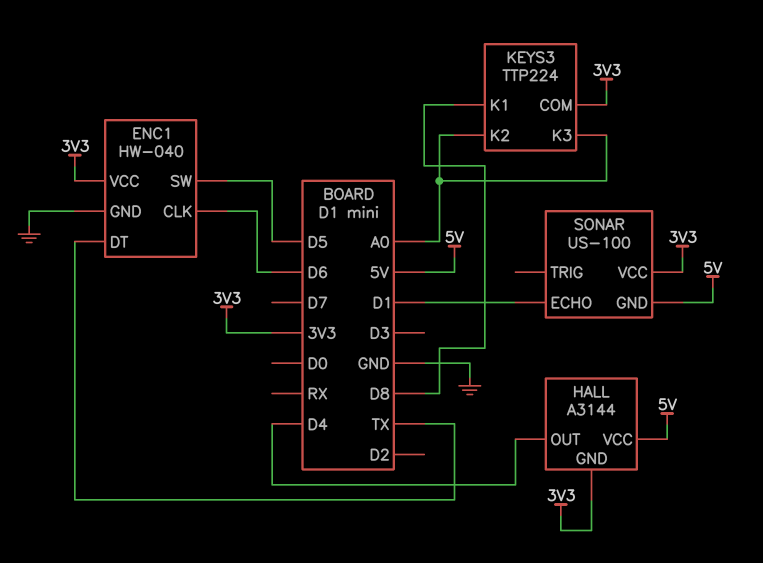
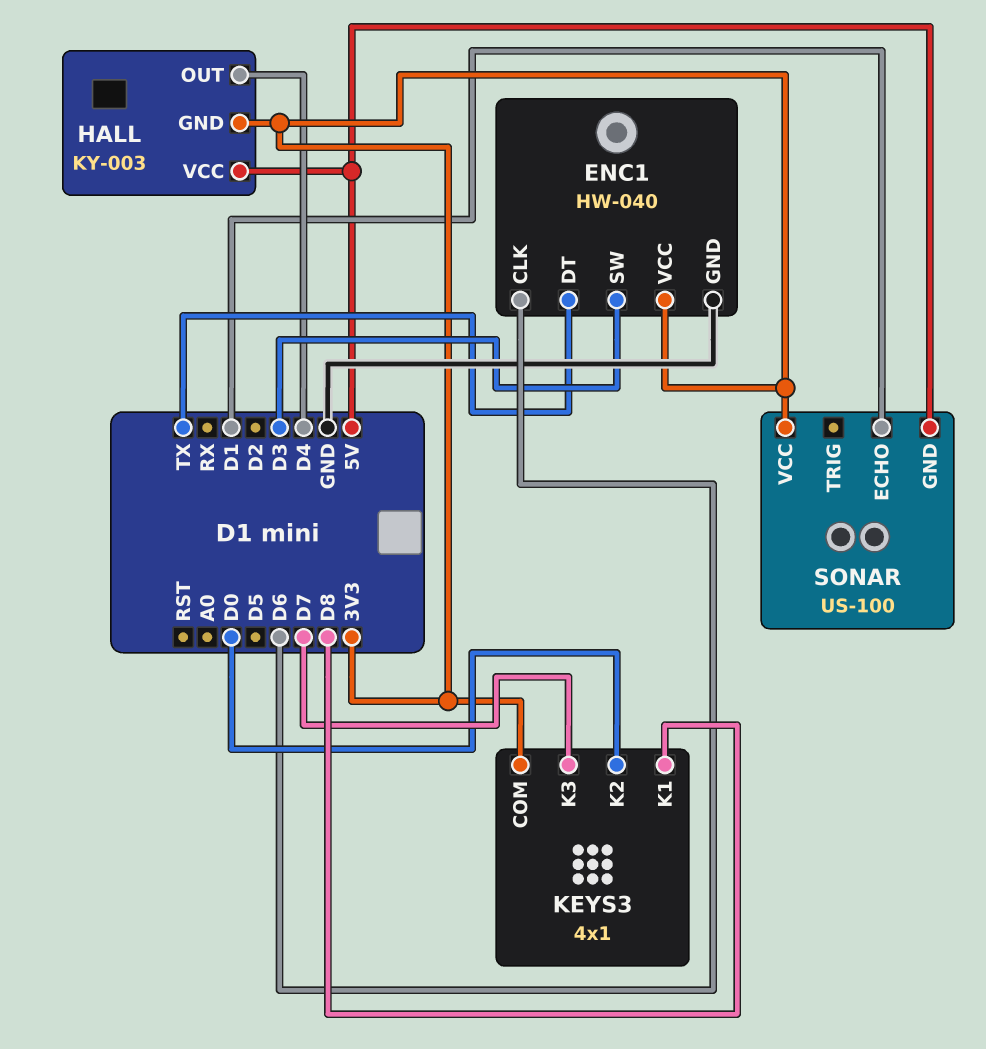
ENC1 pin SW: D5 -> D3
HALL: A3144 -> KY-003
KEYS3: TTP224 -> 4x1
KEYS3 pin K2: A0 -> D0
KEYS3 pin K3: A0 -> D7

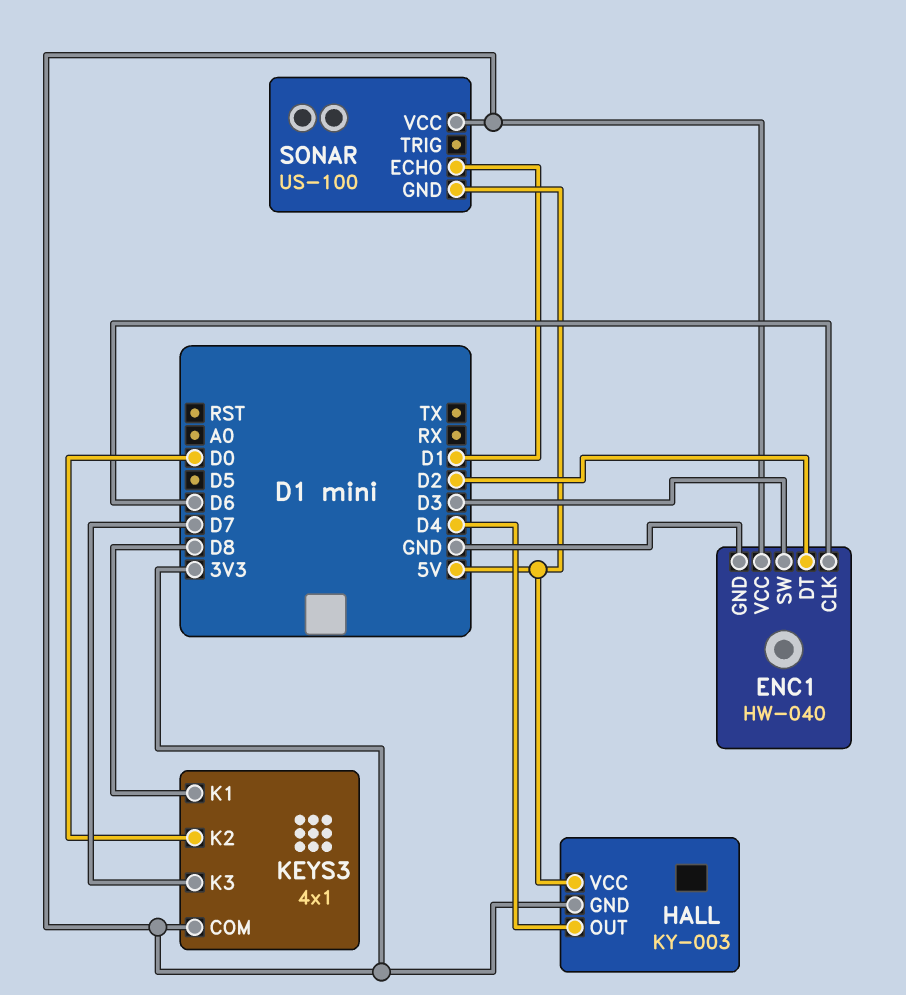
ENC1 pin DT: TX -> D2

